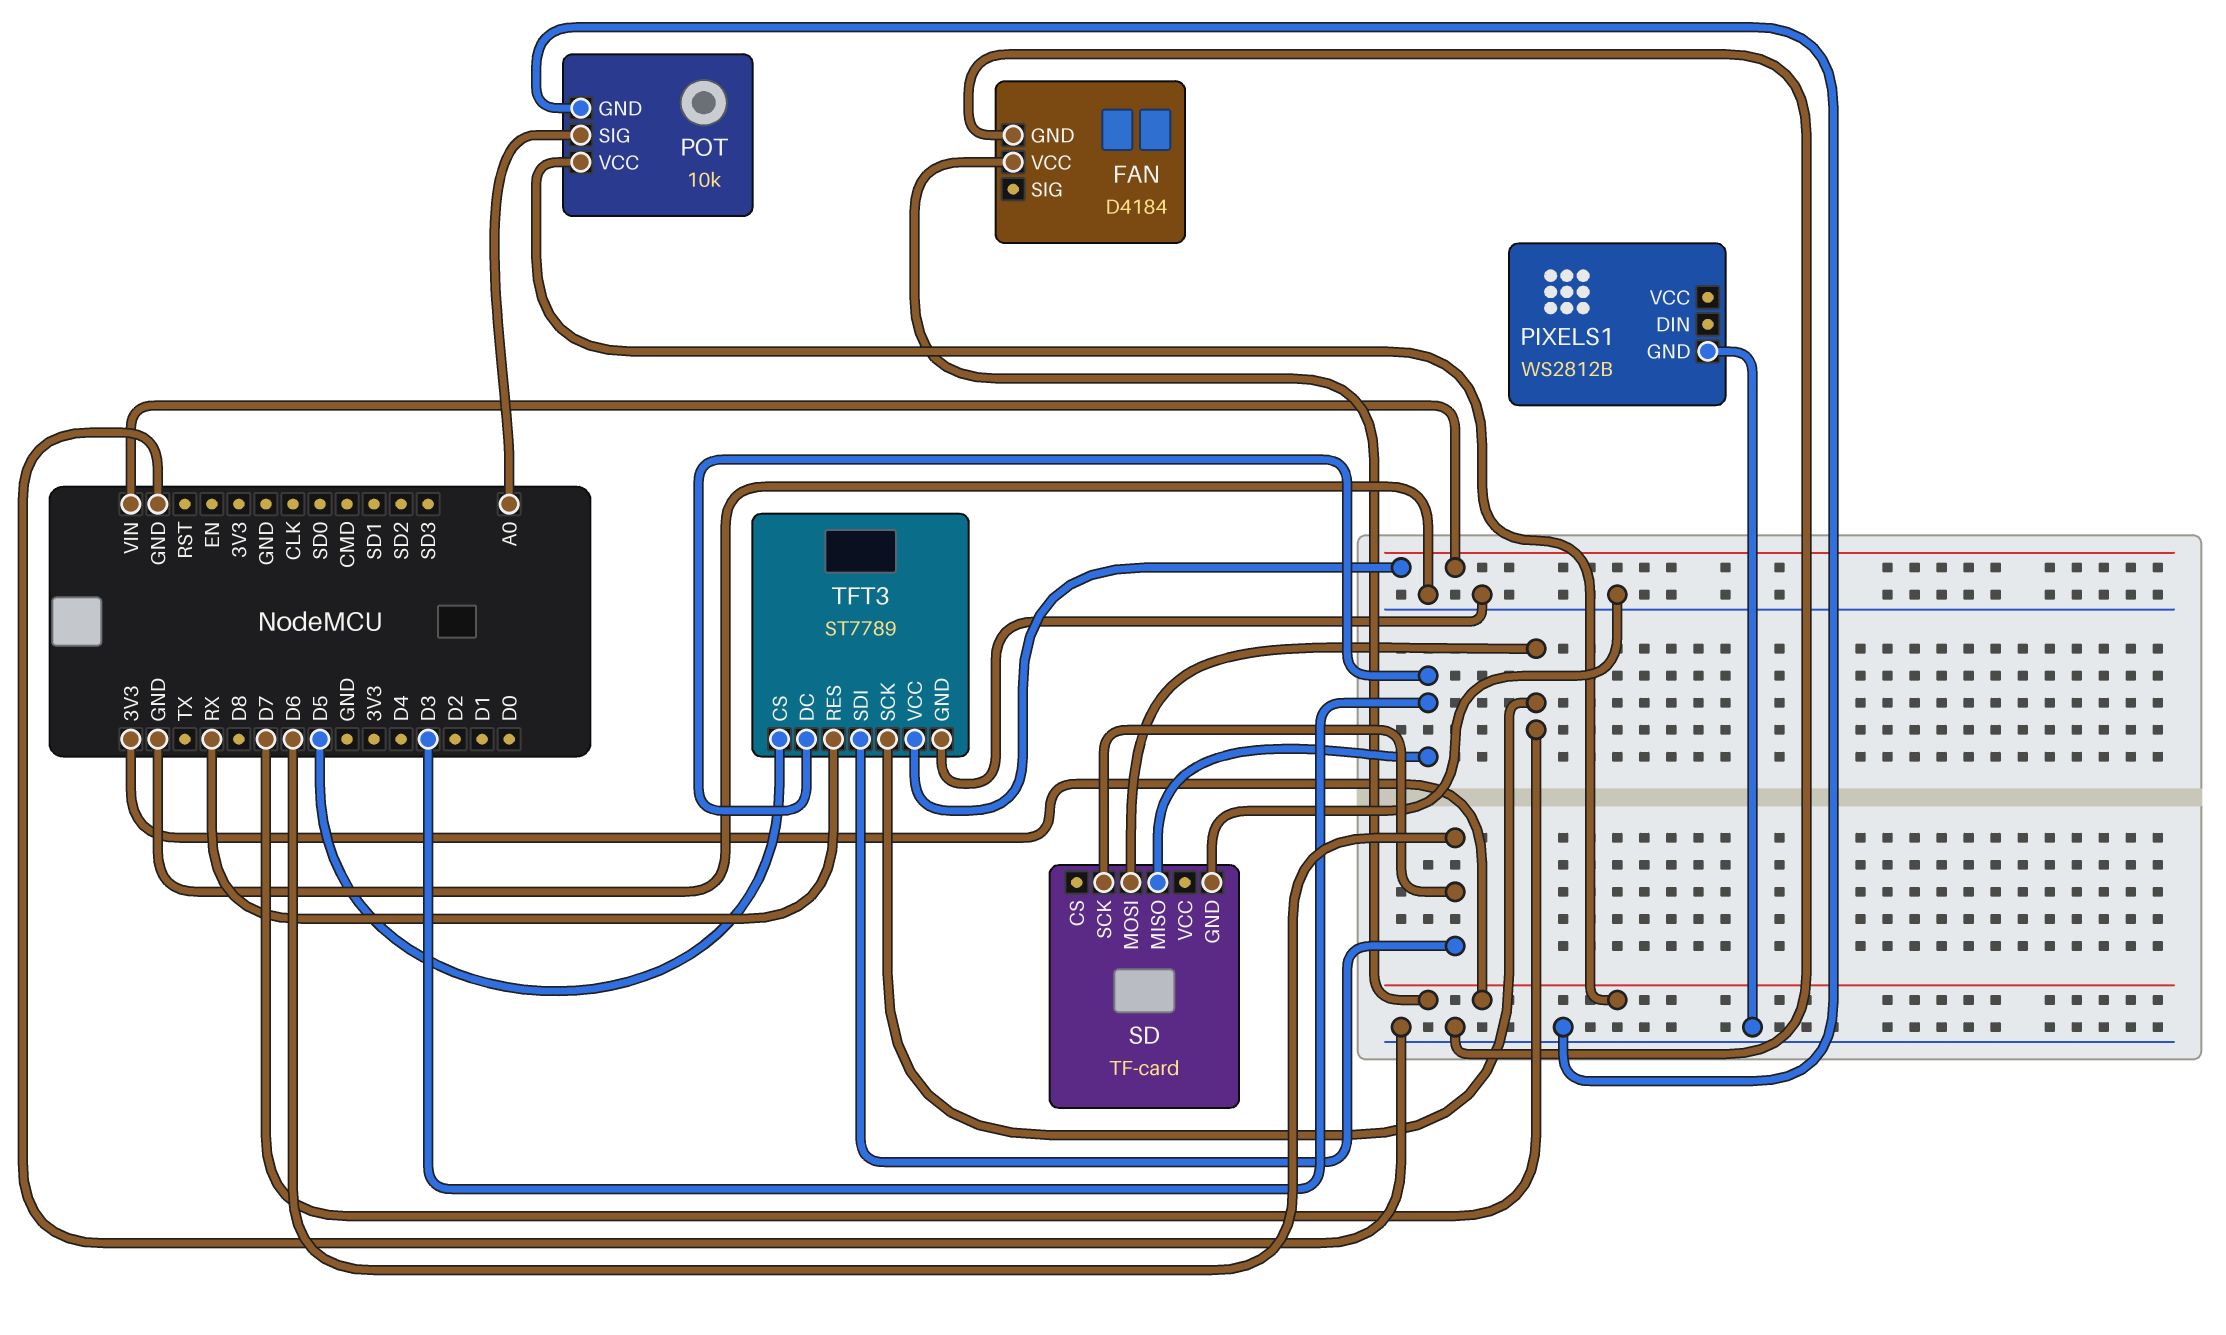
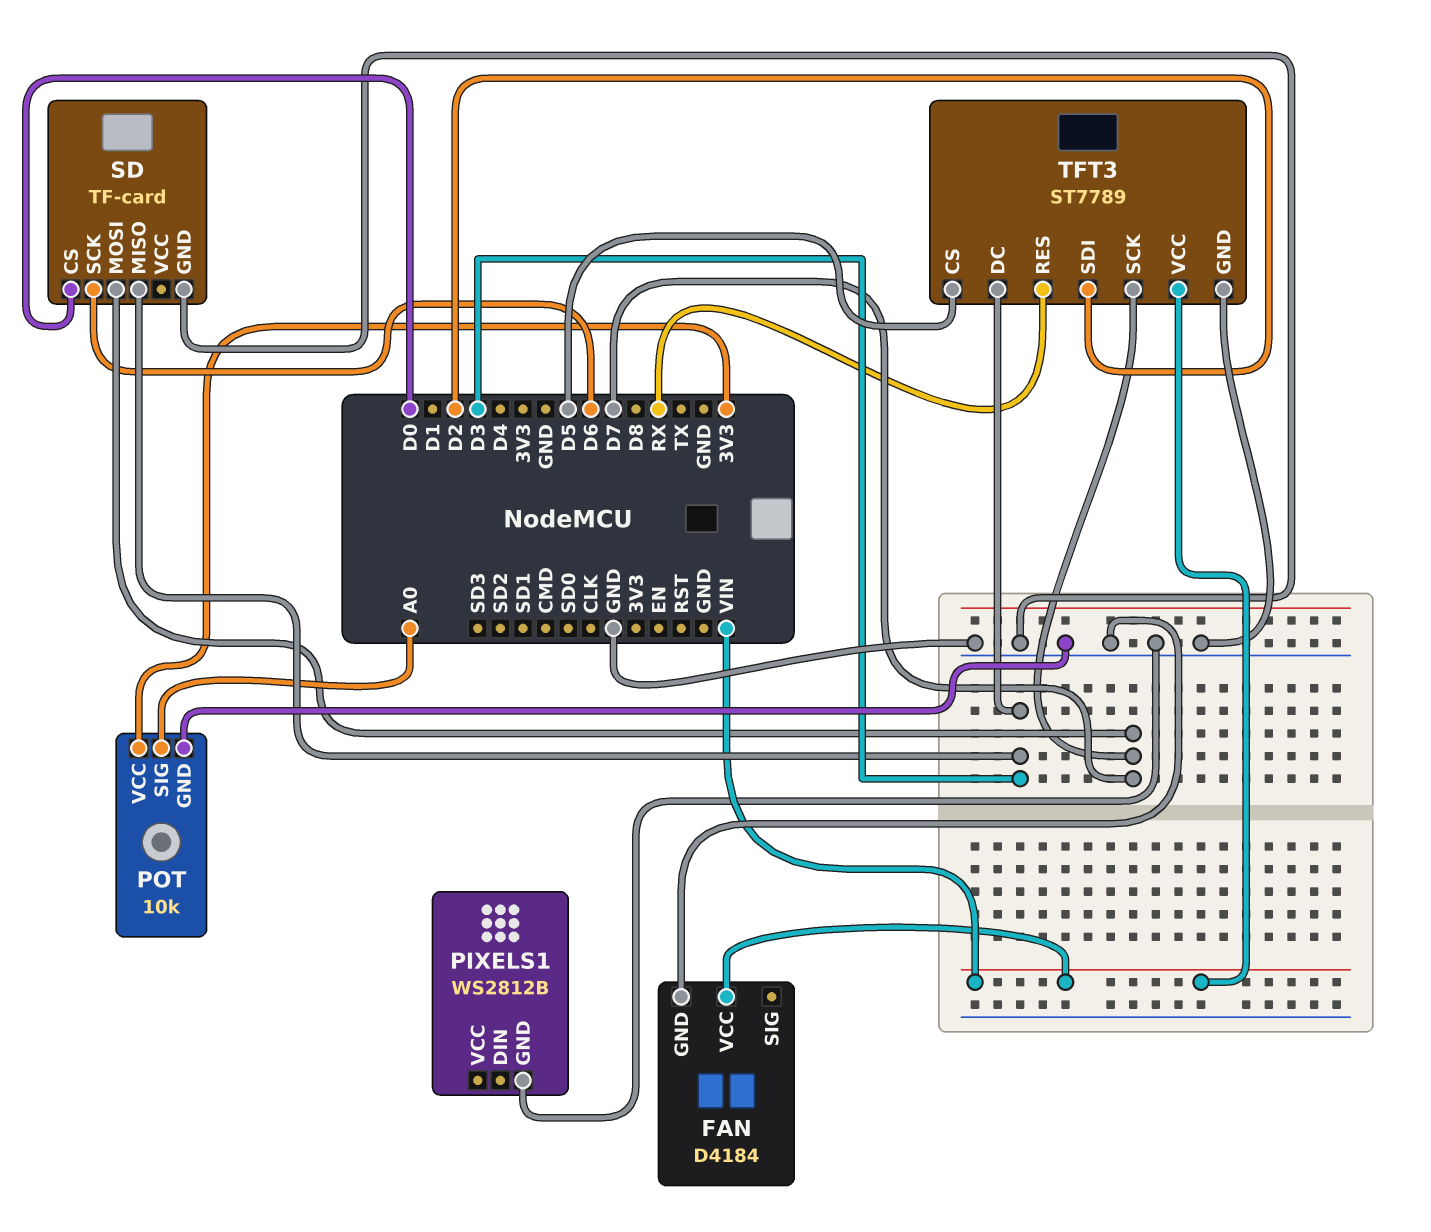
FAN pin VCC: 3V3 -> VIN
SD pin CS: none -> D0
TFT3 pin SDI: D6 -> D2

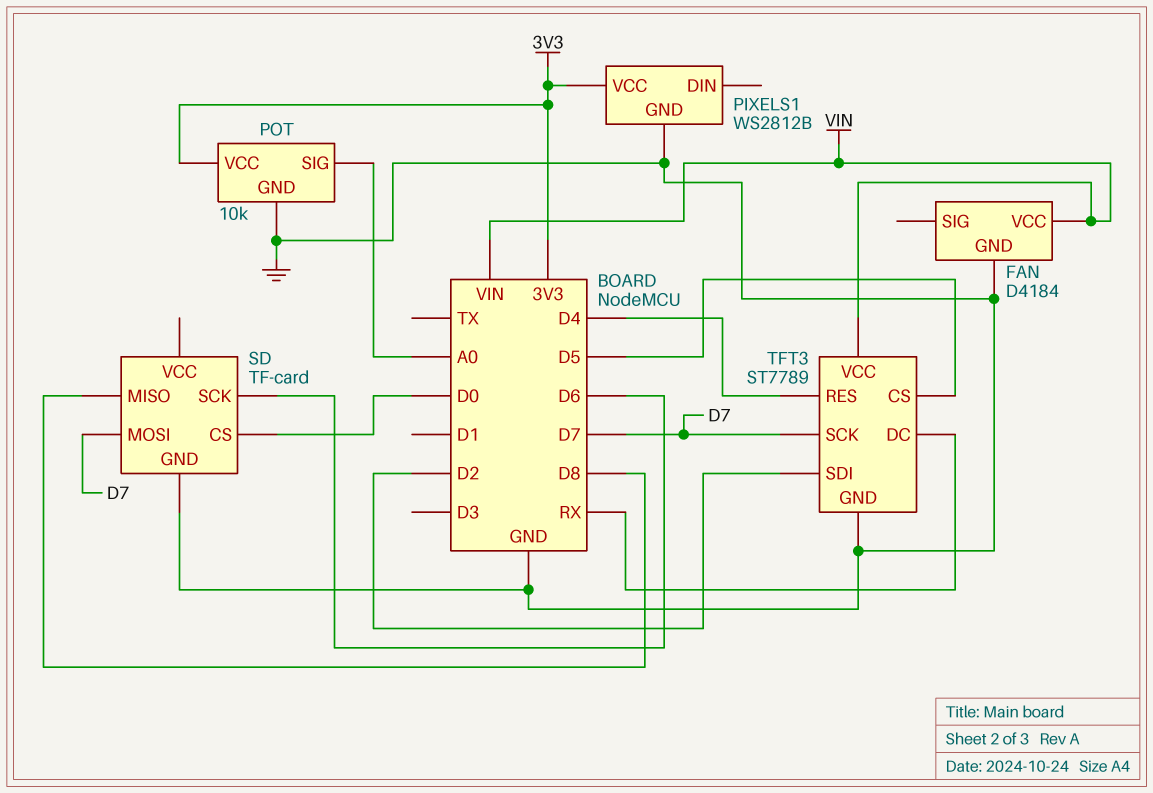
PIXELS1 pin VCC: none -> 3V3
SD pin MISO: D3 -> D8
TFT3 pin DC: D3 -> RX
TFT3 pin RES: RX -> D4

